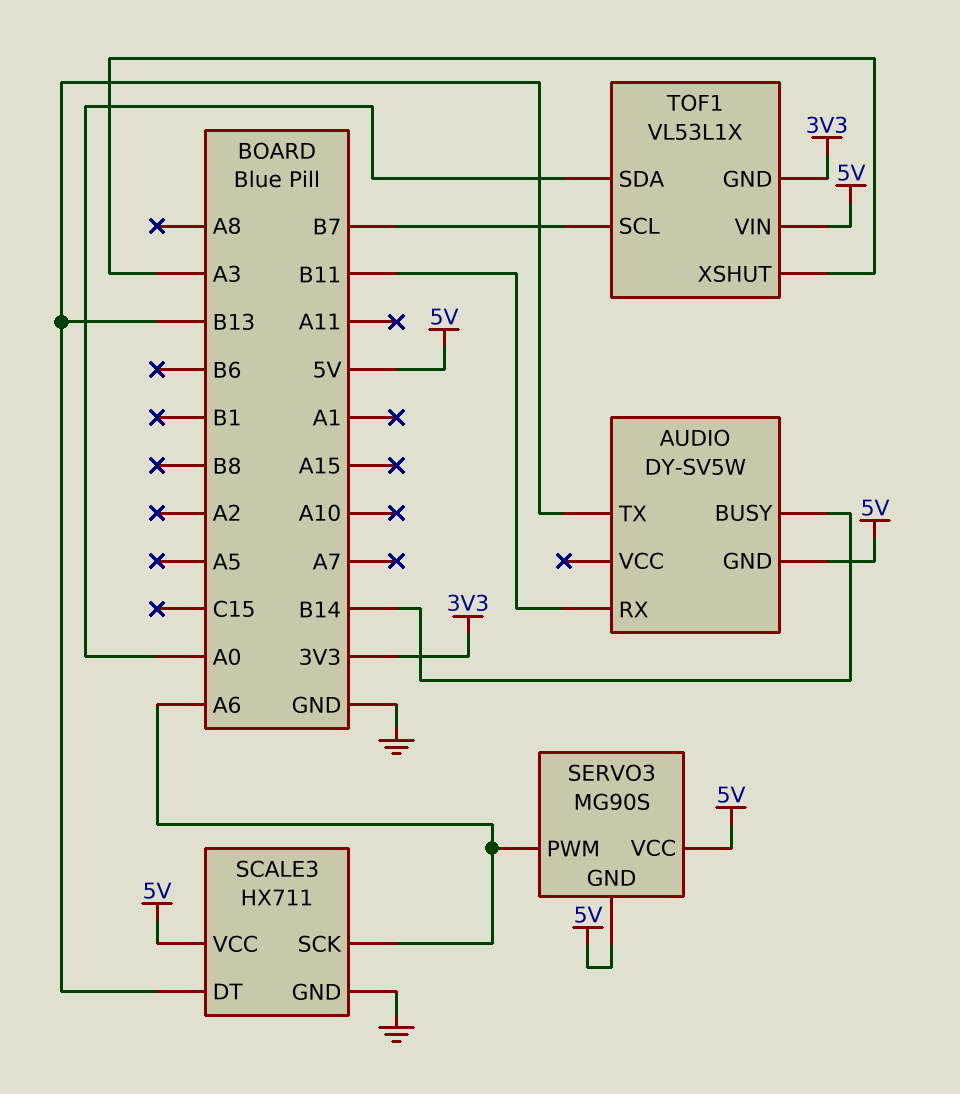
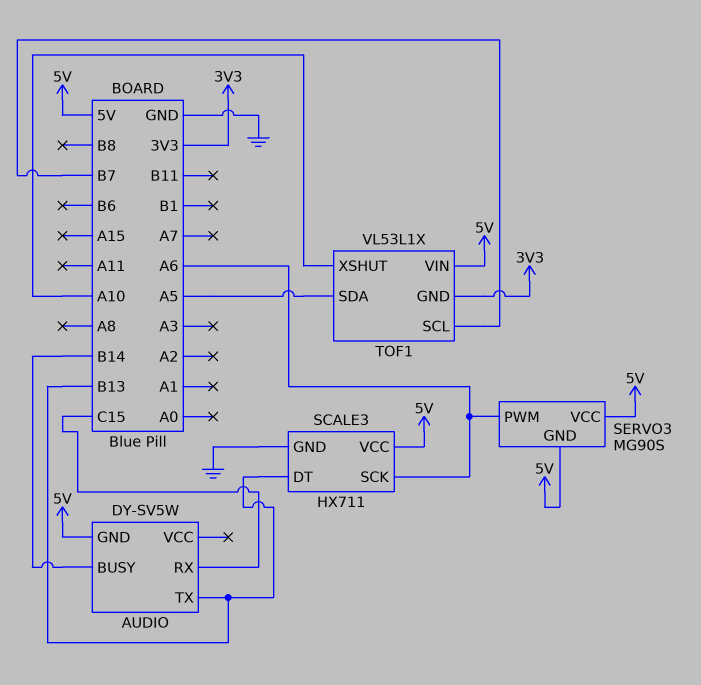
AUDIO pin RX: B11 -> C15
TOF1 pin SDA: A0 -> A5
TOF1 pin XSHUT: A3 -> A10

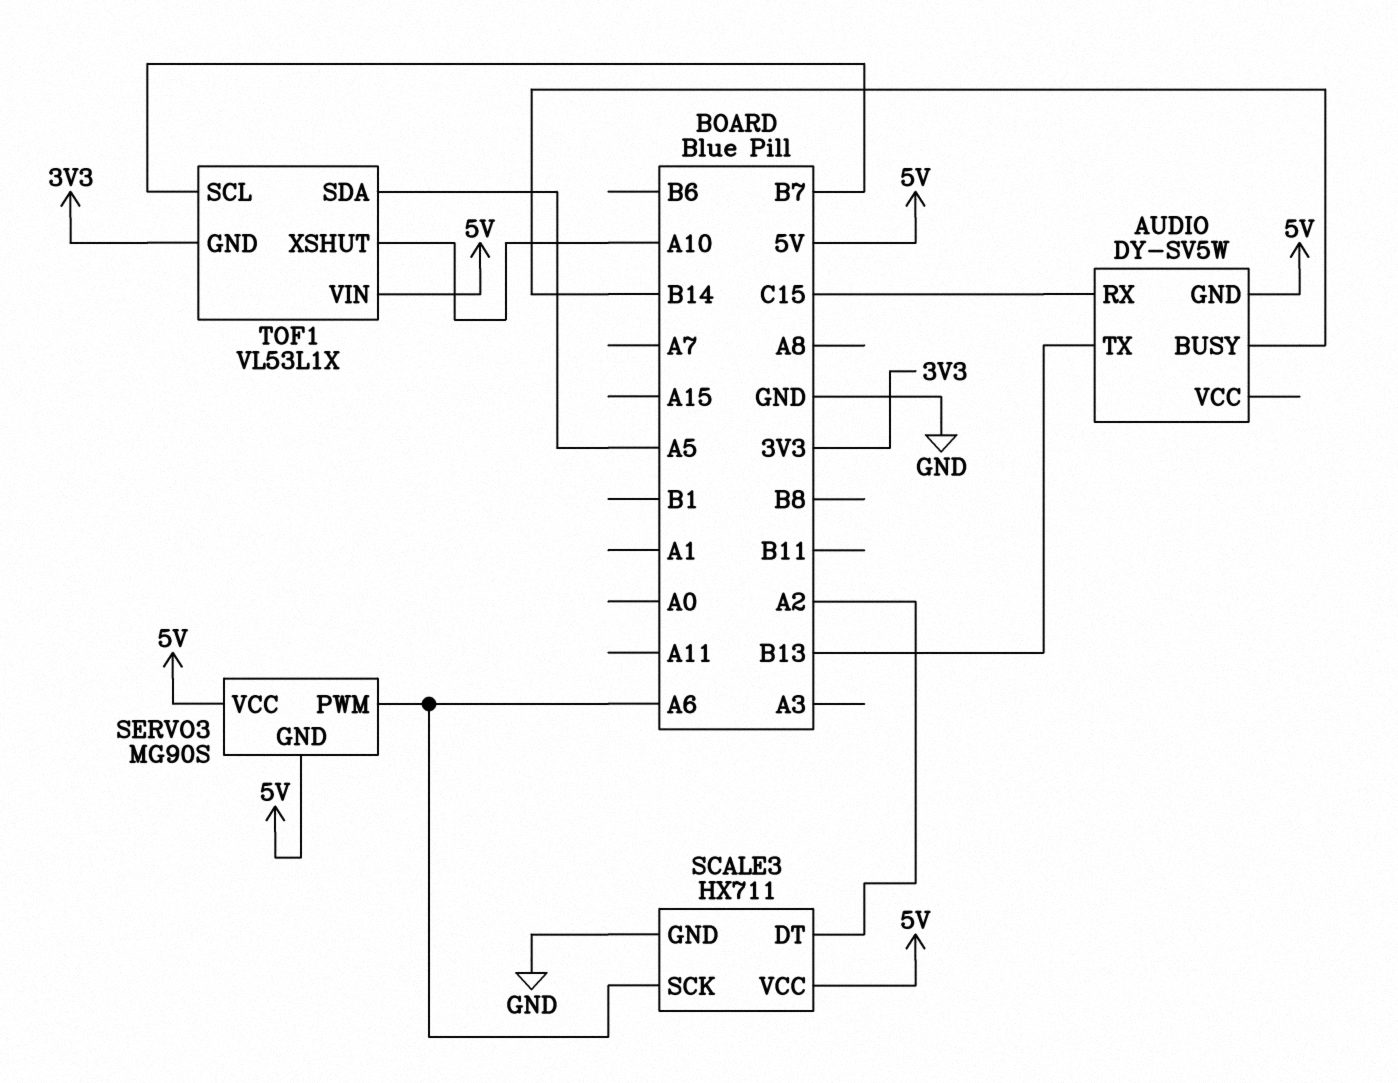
SCALE3 pin DT: B13 -> A2

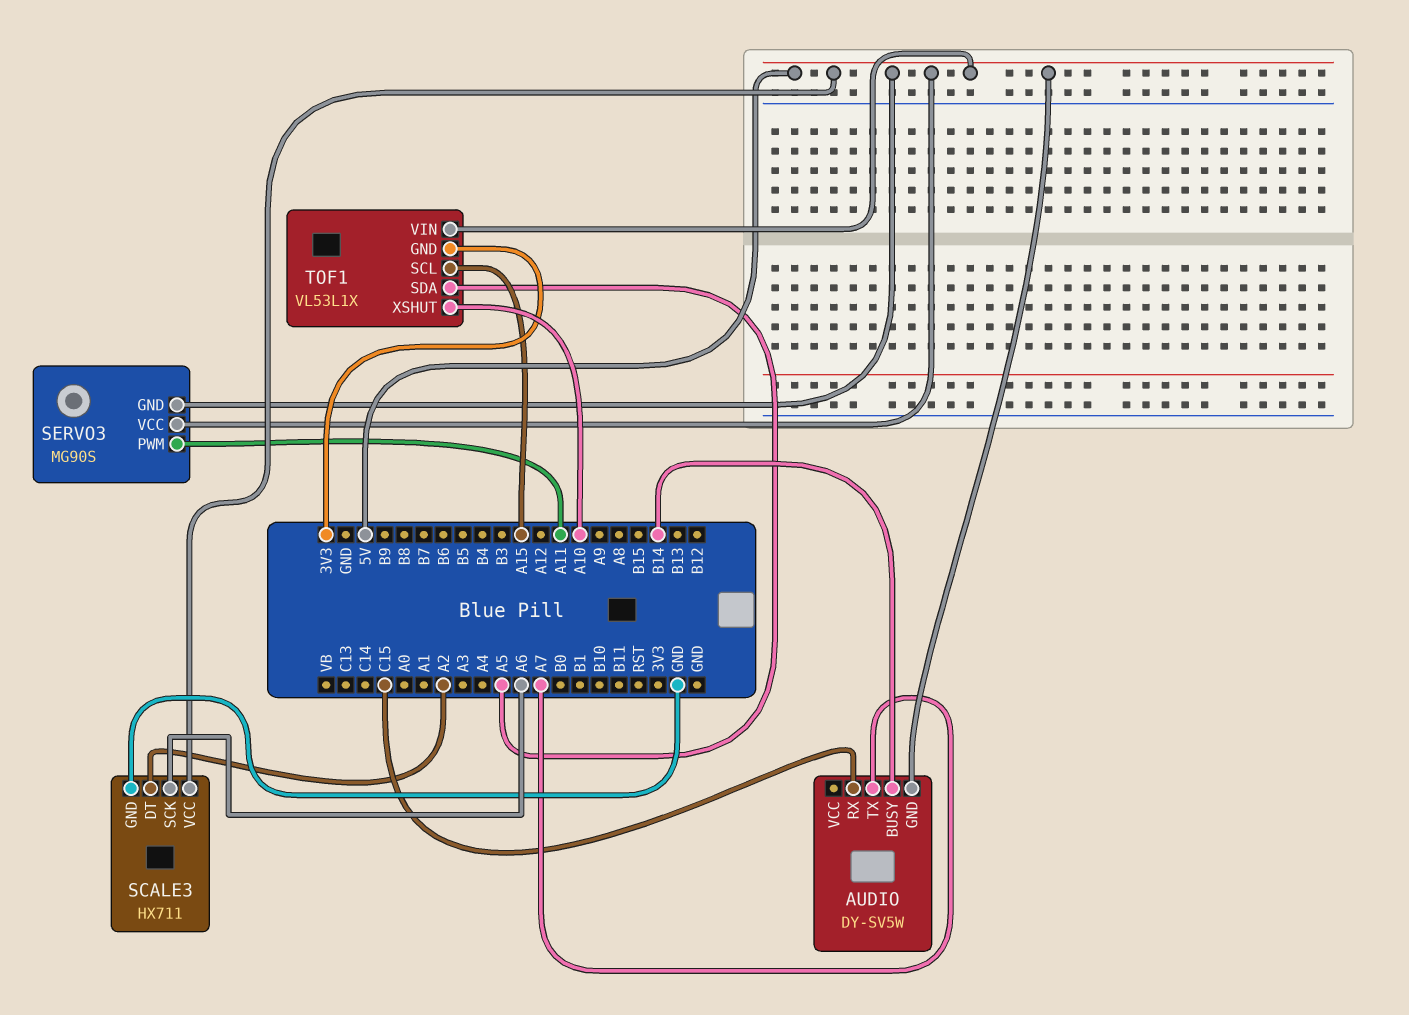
AUDIO pin TX: B13 -> A7
SERVO3 pin PWM: A6 -> A11
TOF1 pin SCL: B7 -> A15

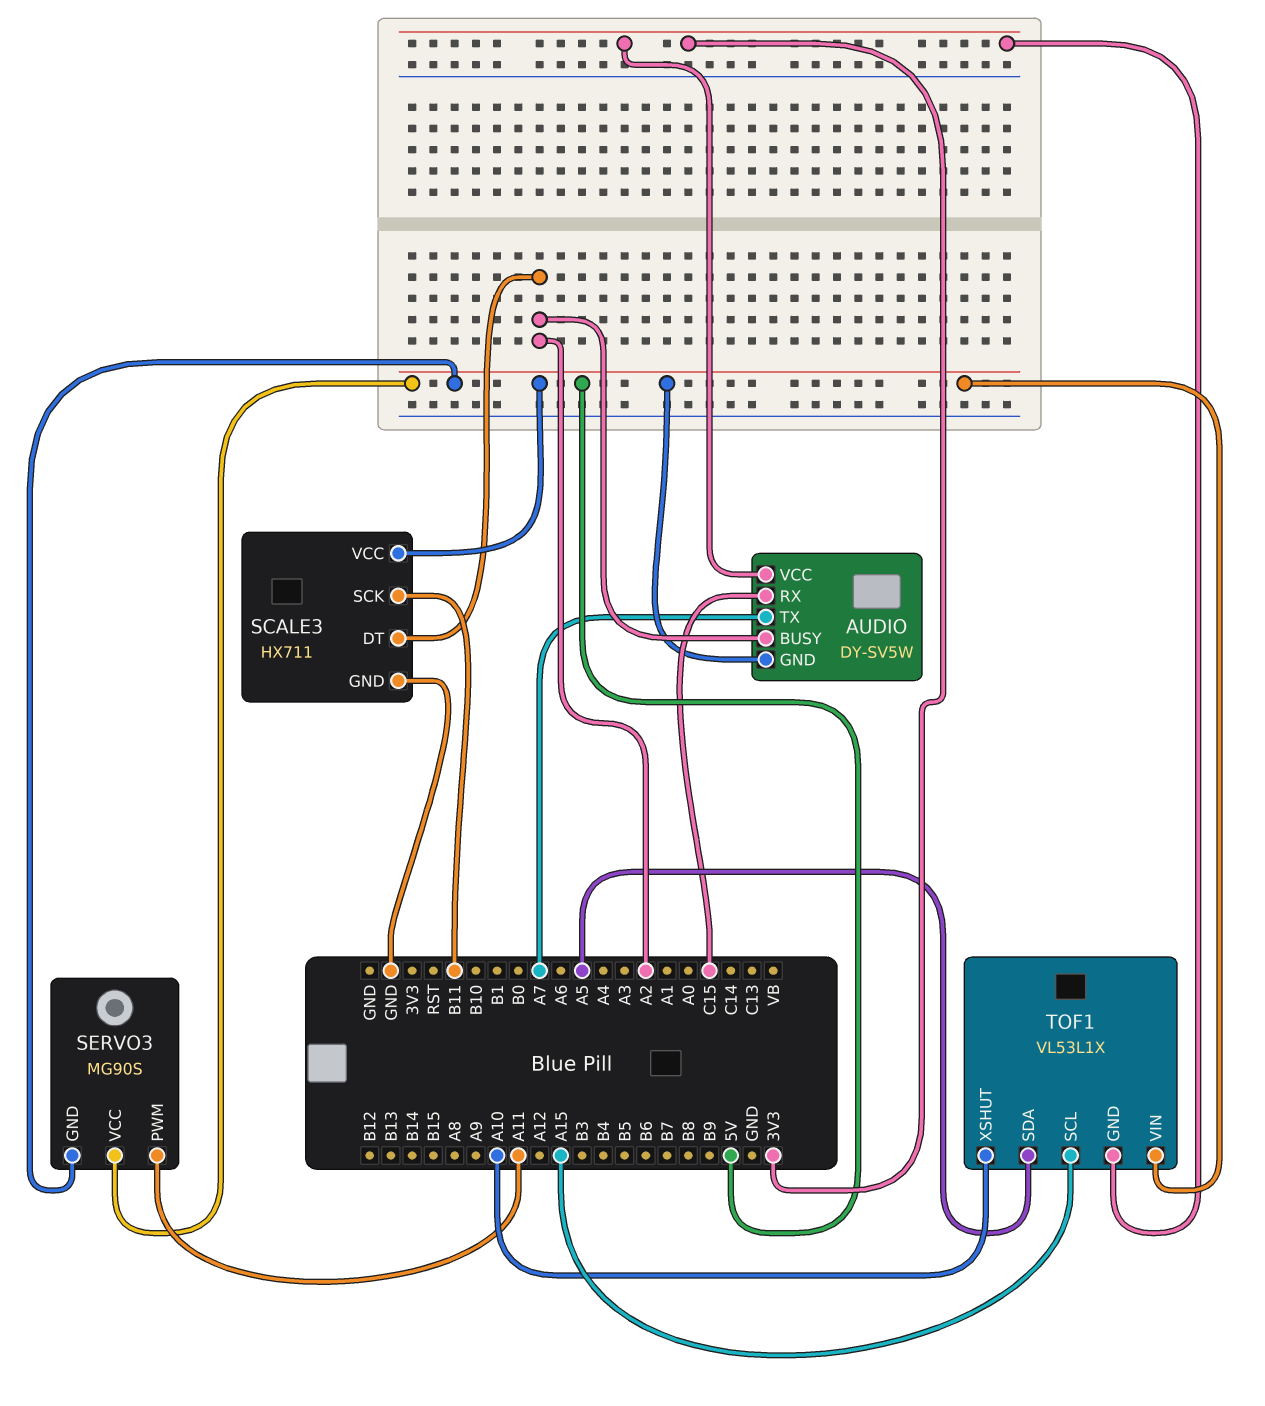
AUDIO pin BUSY: B14 -> A2
AUDIO pin VCC: none -> 3V3
SCALE3 pin SCK: A6 -> B11

